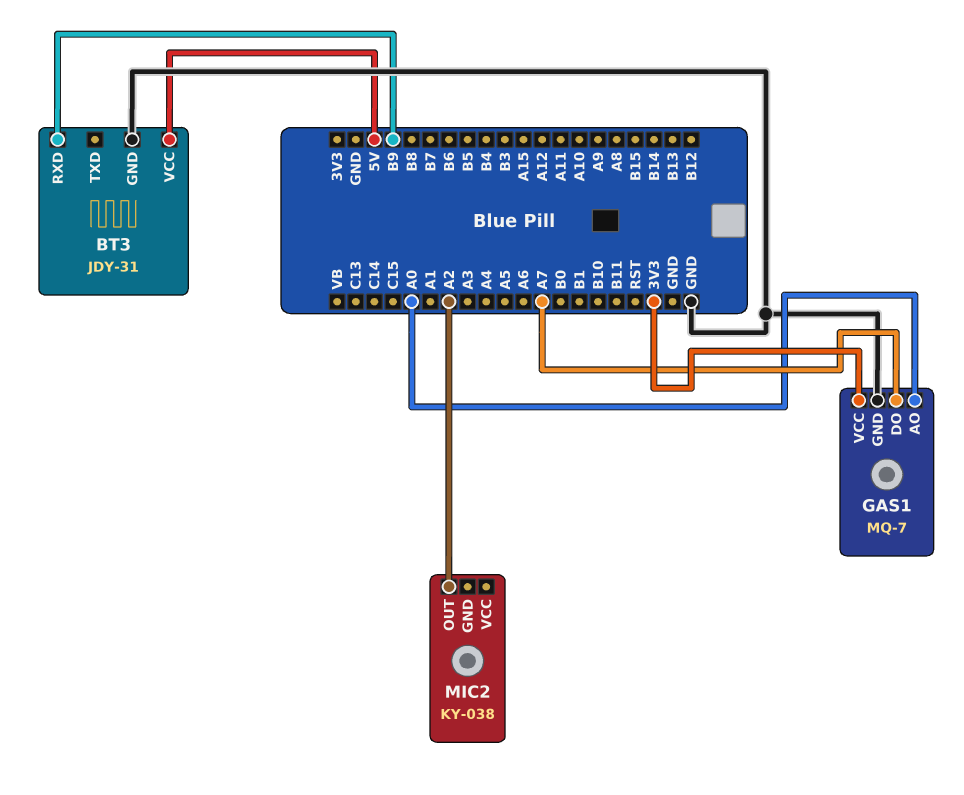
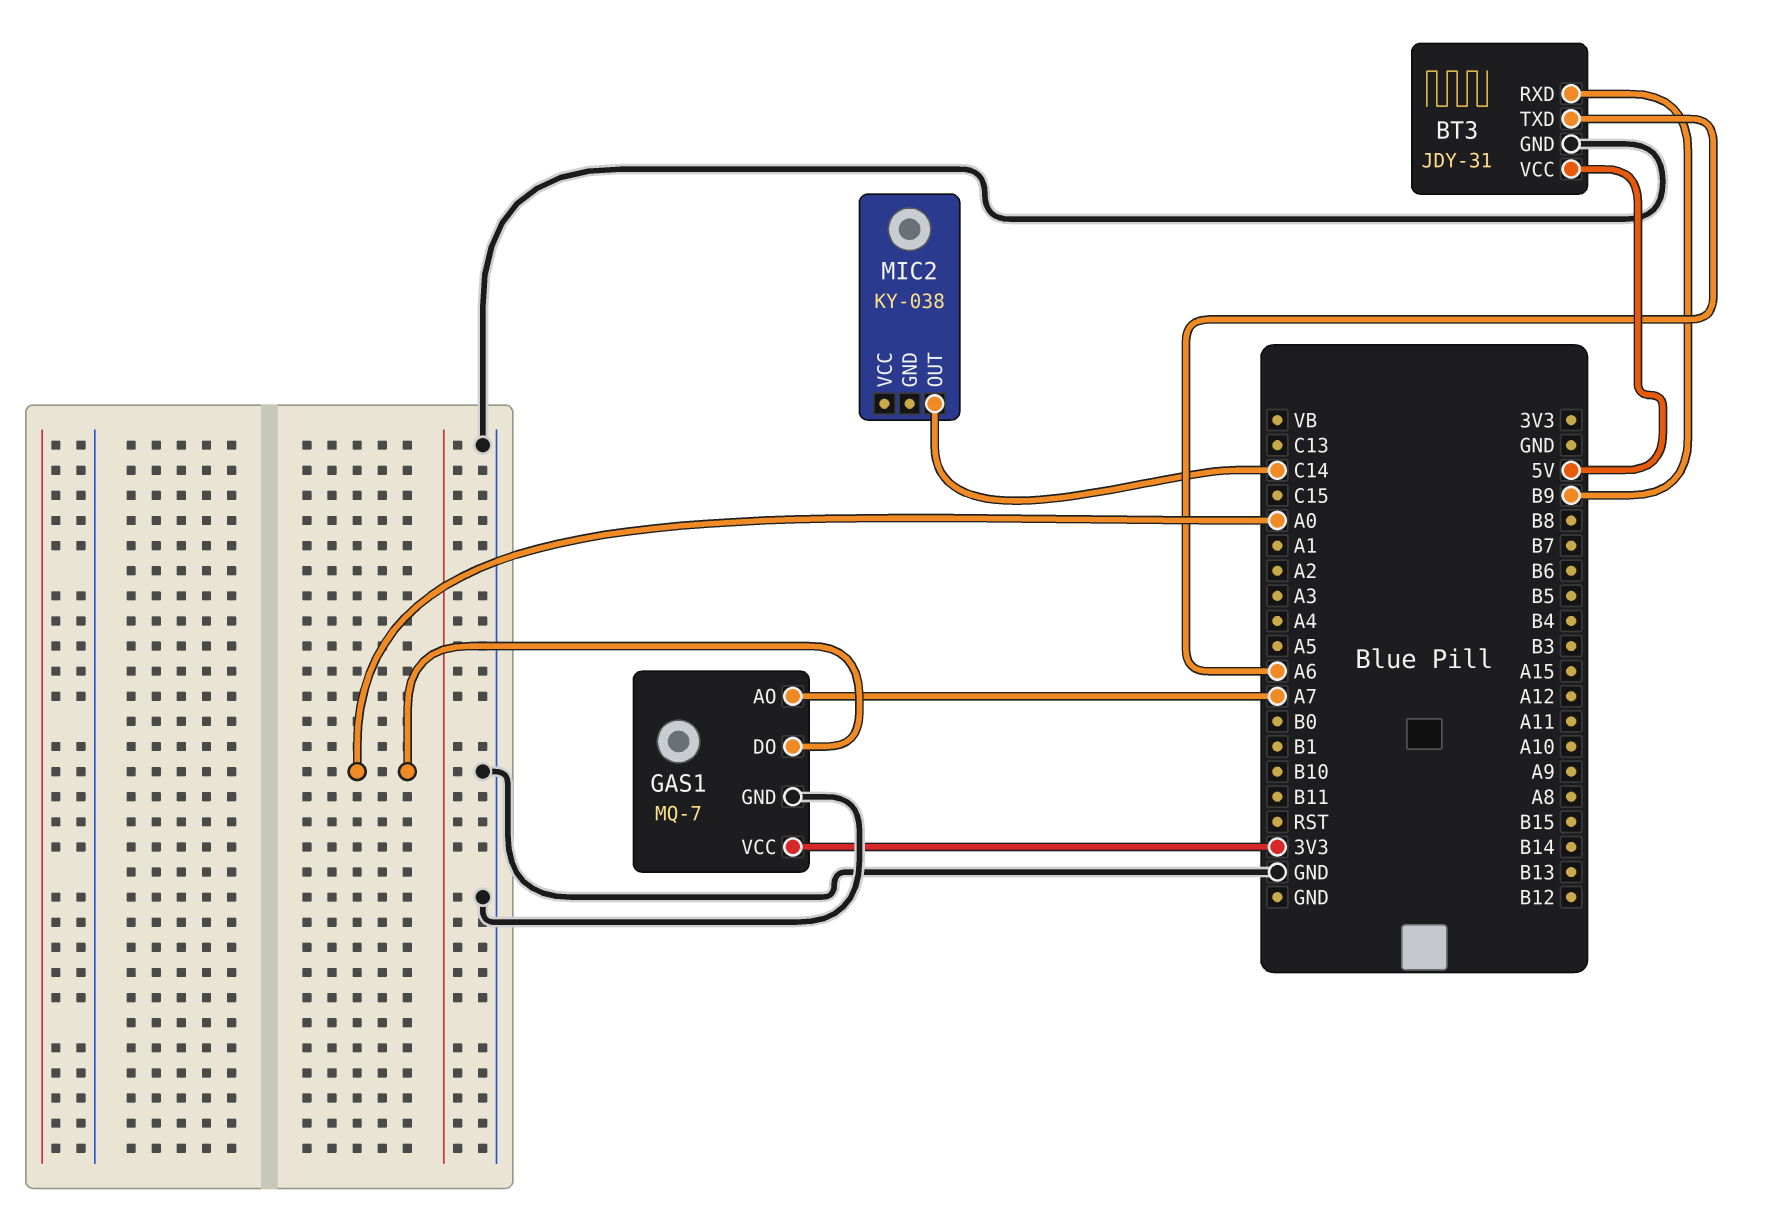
BT3 pin TXD: none -> A6
GAS1 pin AO: A0 -> A7
GAS1 pin DO: A7 -> A0
MIC2 pin OUT: A2 -> C14

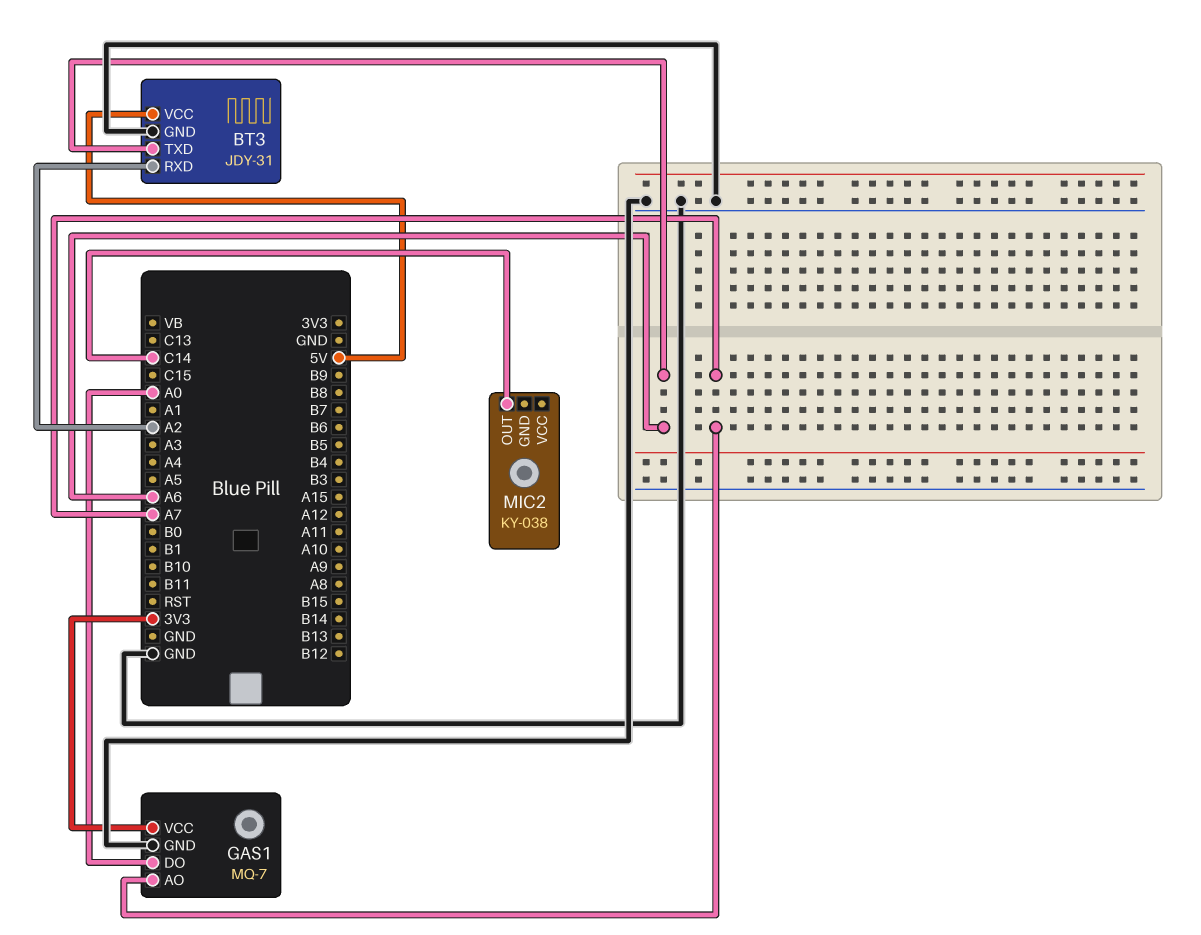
BT3 pin RXD: B9 -> A2

